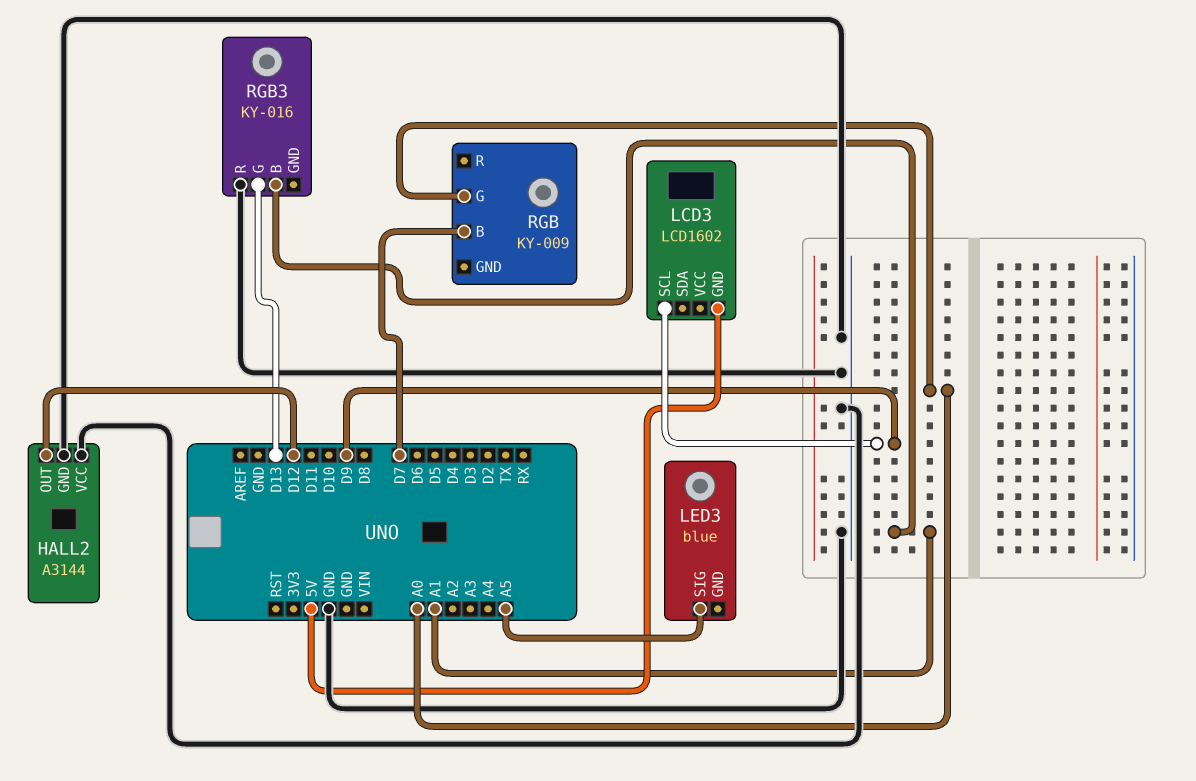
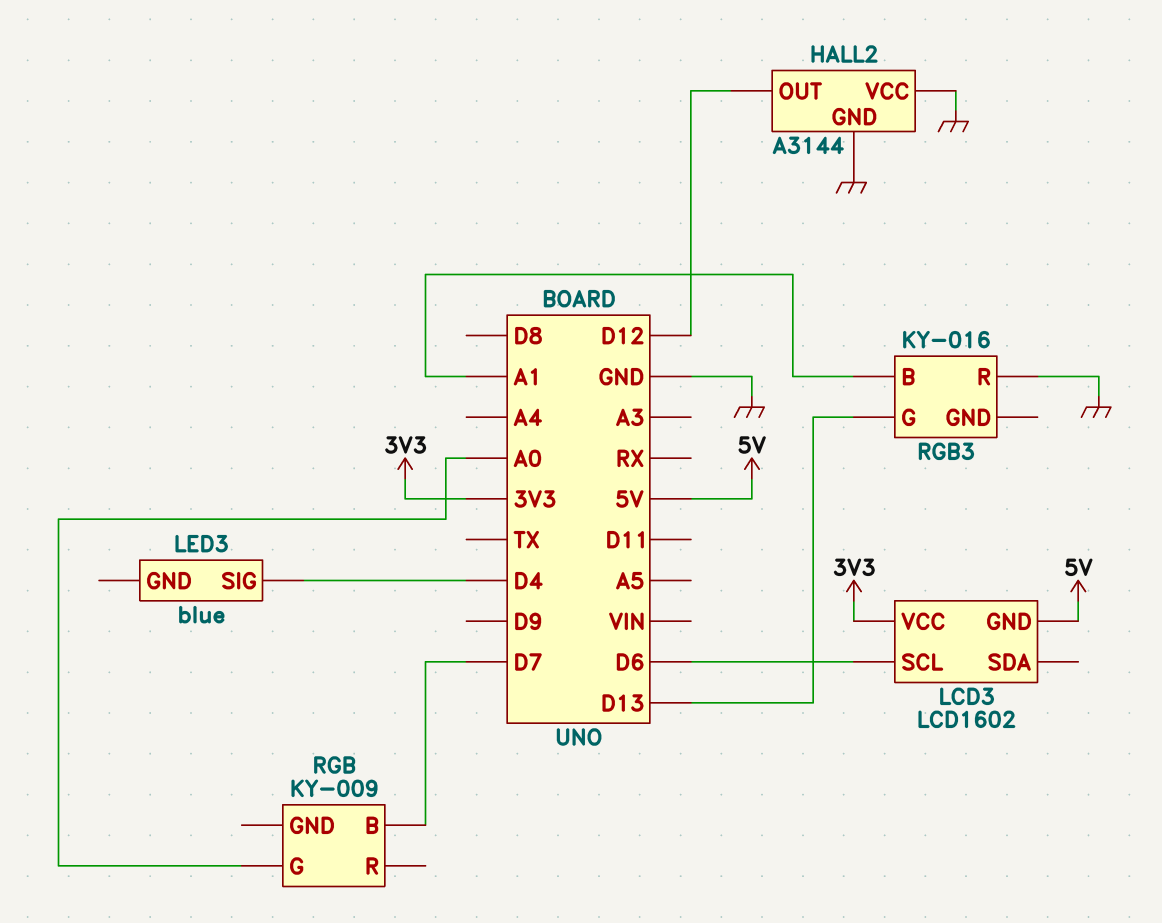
LCD3 pin SCL: D9 -> D6
LCD3 pin VCC: none -> 3V3
LED3 pin SIG: A5 -> D4

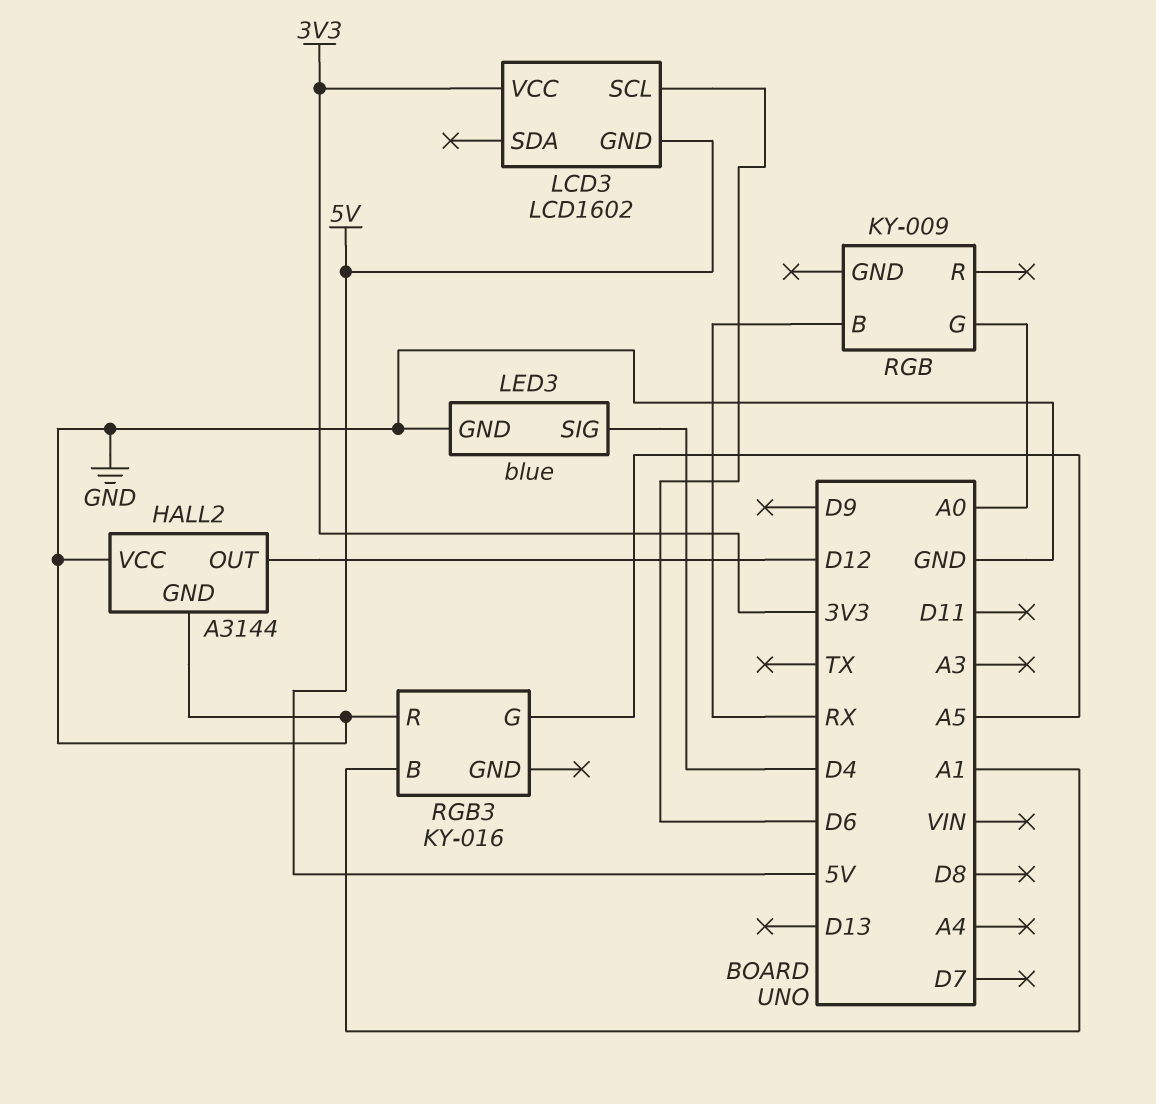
LED3 pin GND: none -> GND
RGB pin B: D7 -> RX
RGB3 pin G: D13 -> A5

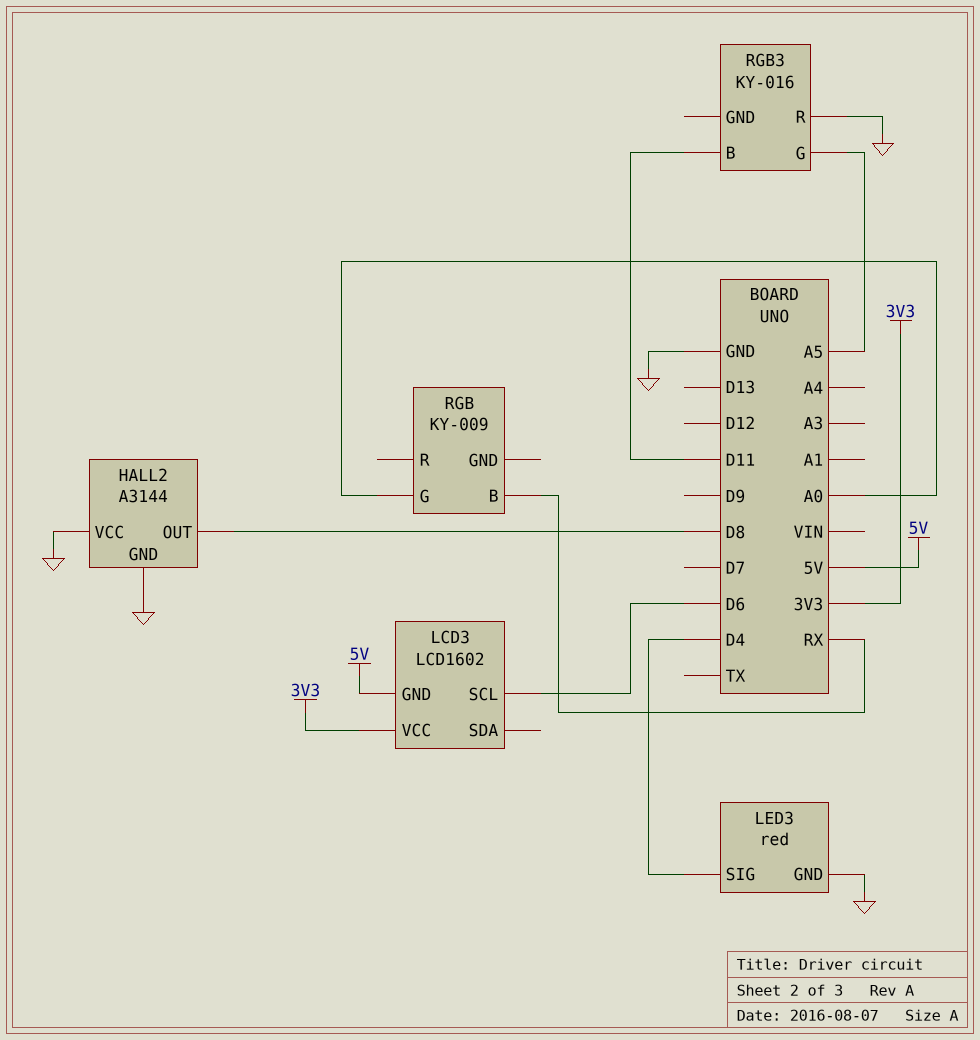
HALL2 pin OUT: D12 -> D8
LED3: blue -> red
RGB3 pin B: A1 -> D11

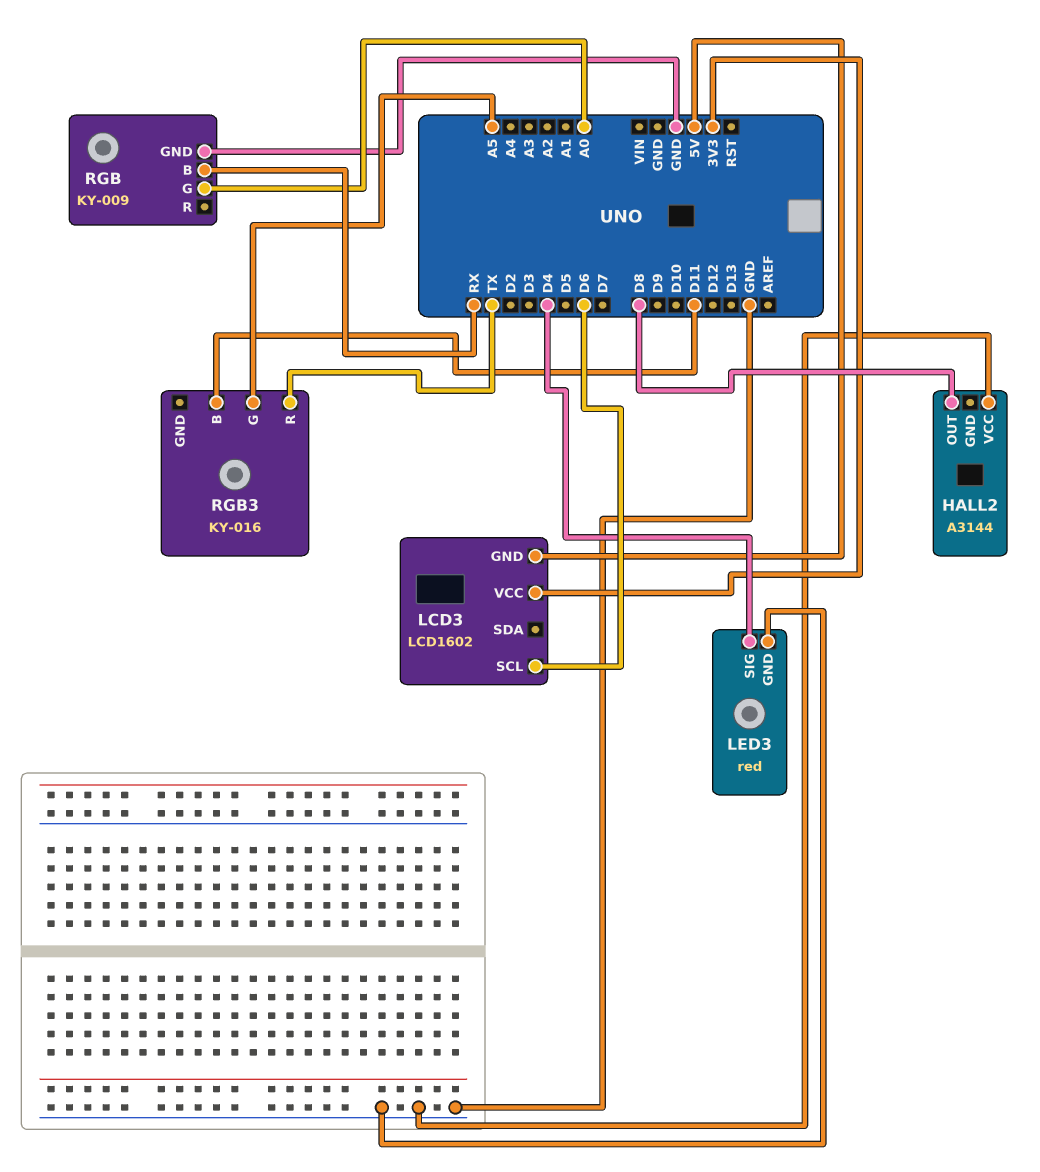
HALL2 pin GND: GND -> none
RGB pin GND: none -> GND
RGB3 pin R: GND -> TX

